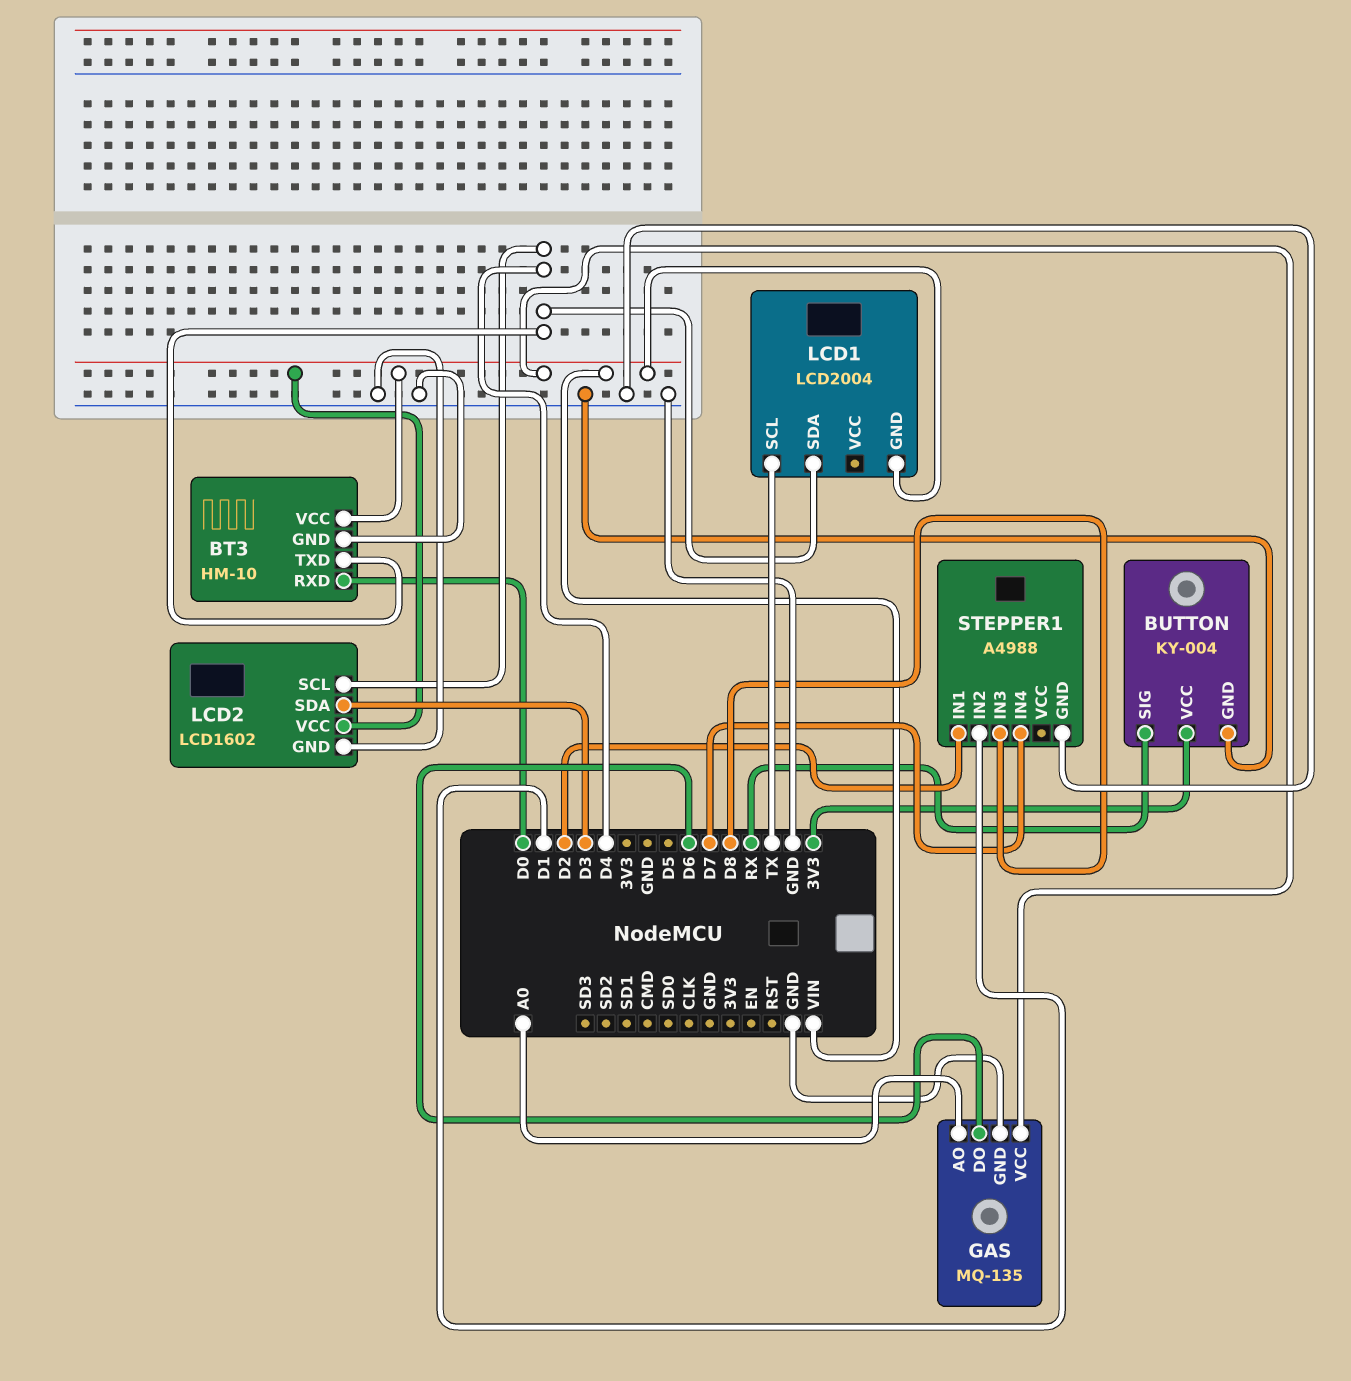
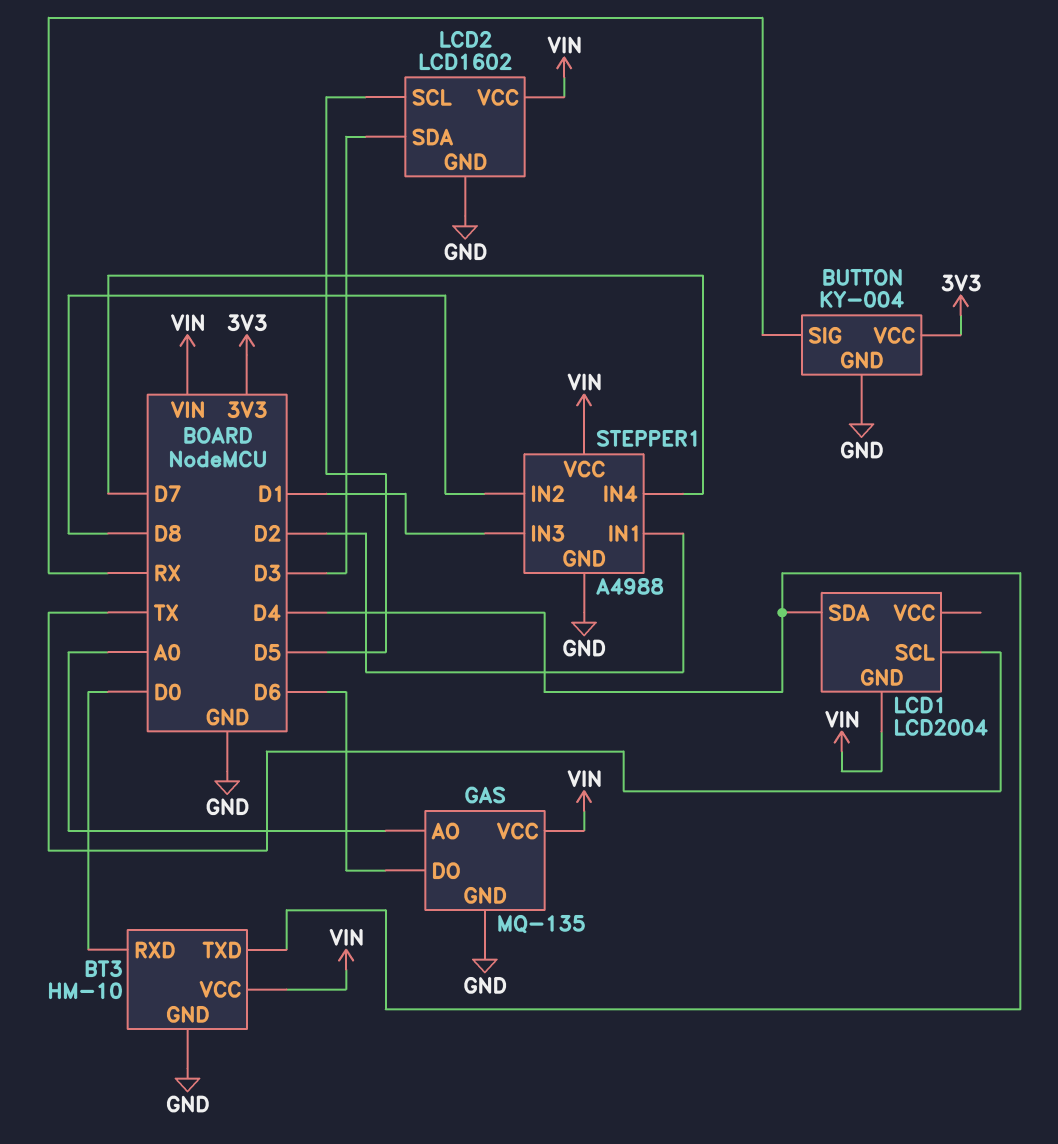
LCD2 pin SCL: D4 -> D5
STEPPER1 pin IN2: D1 -> D8
STEPPER1 pin IN3: D8 -> D1
STEPPER1 pin VCC: none -> VIN

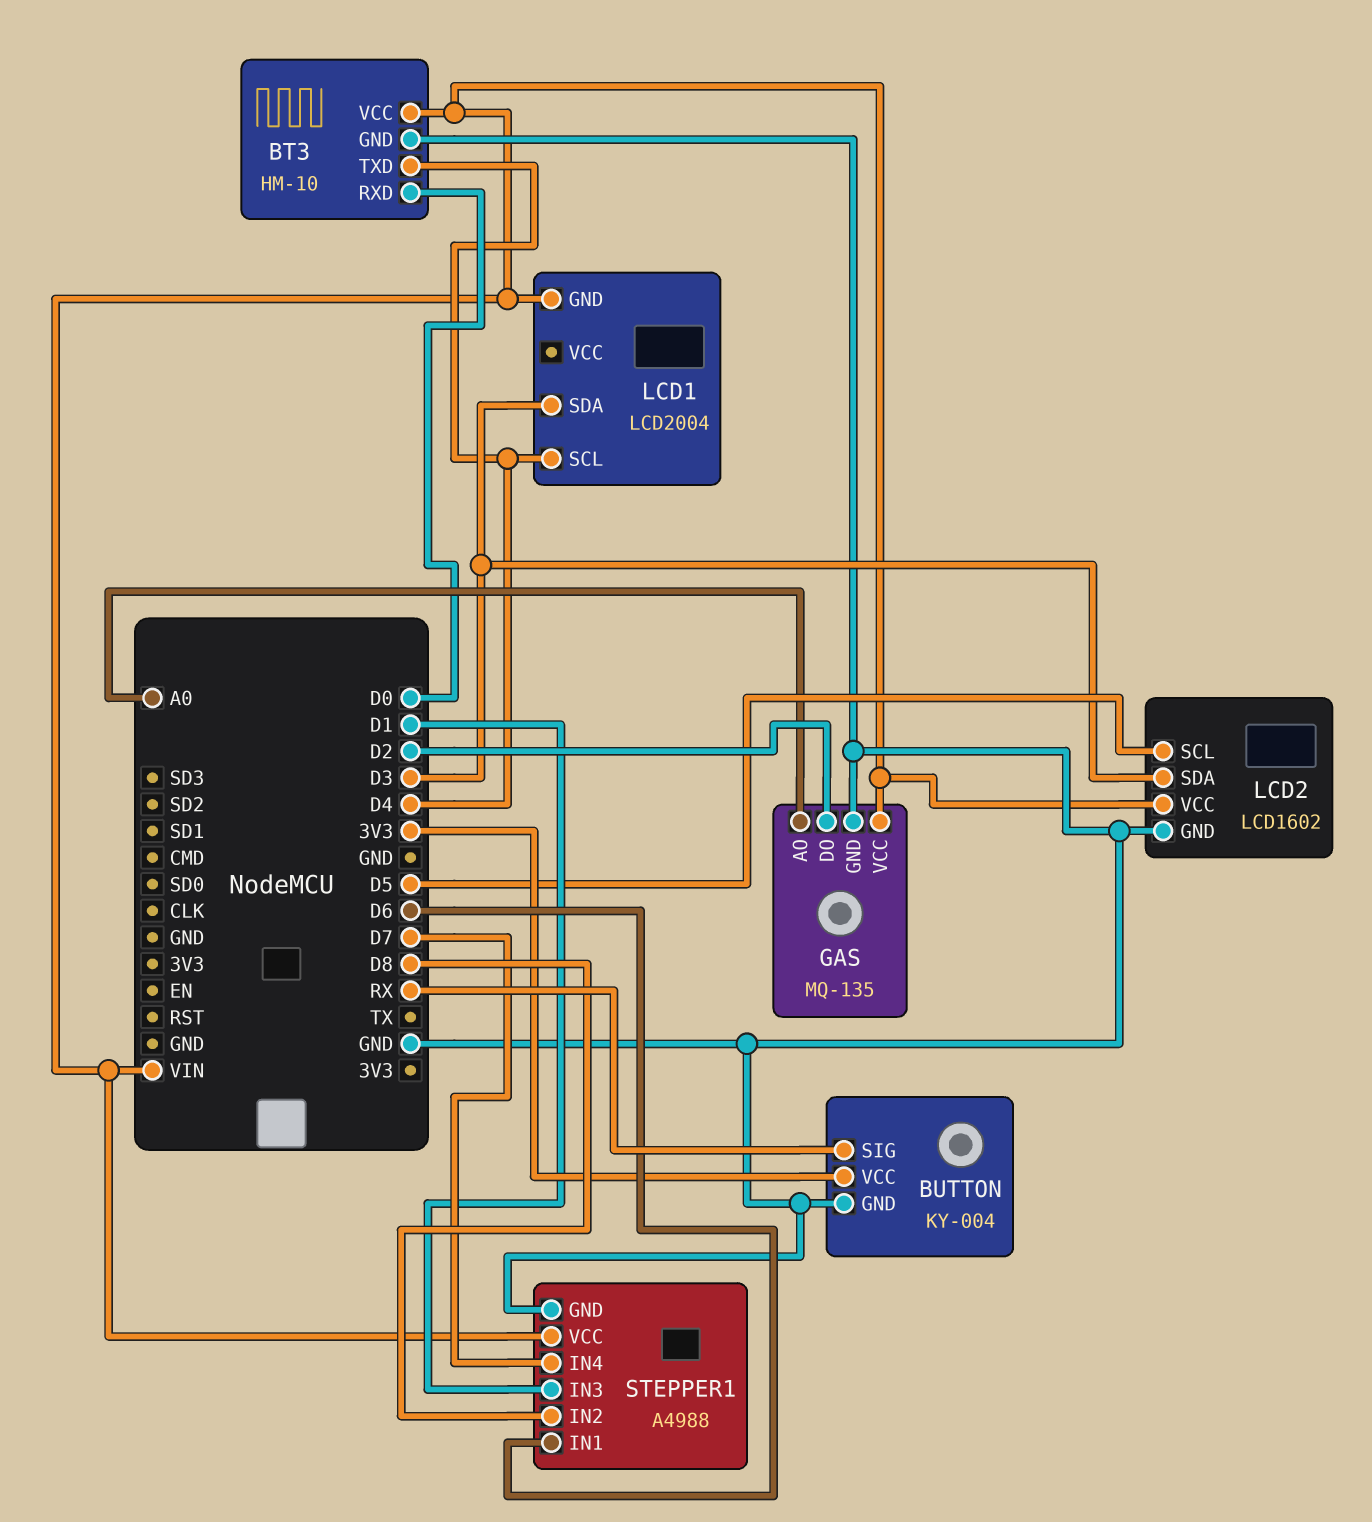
GAS pin DO: D6 -> D2
LCD1 pin SCL: TX -> D4
LCD1 pin SDA: D4 -> D3
STEPPER1 pin IN1: D2 -> D6

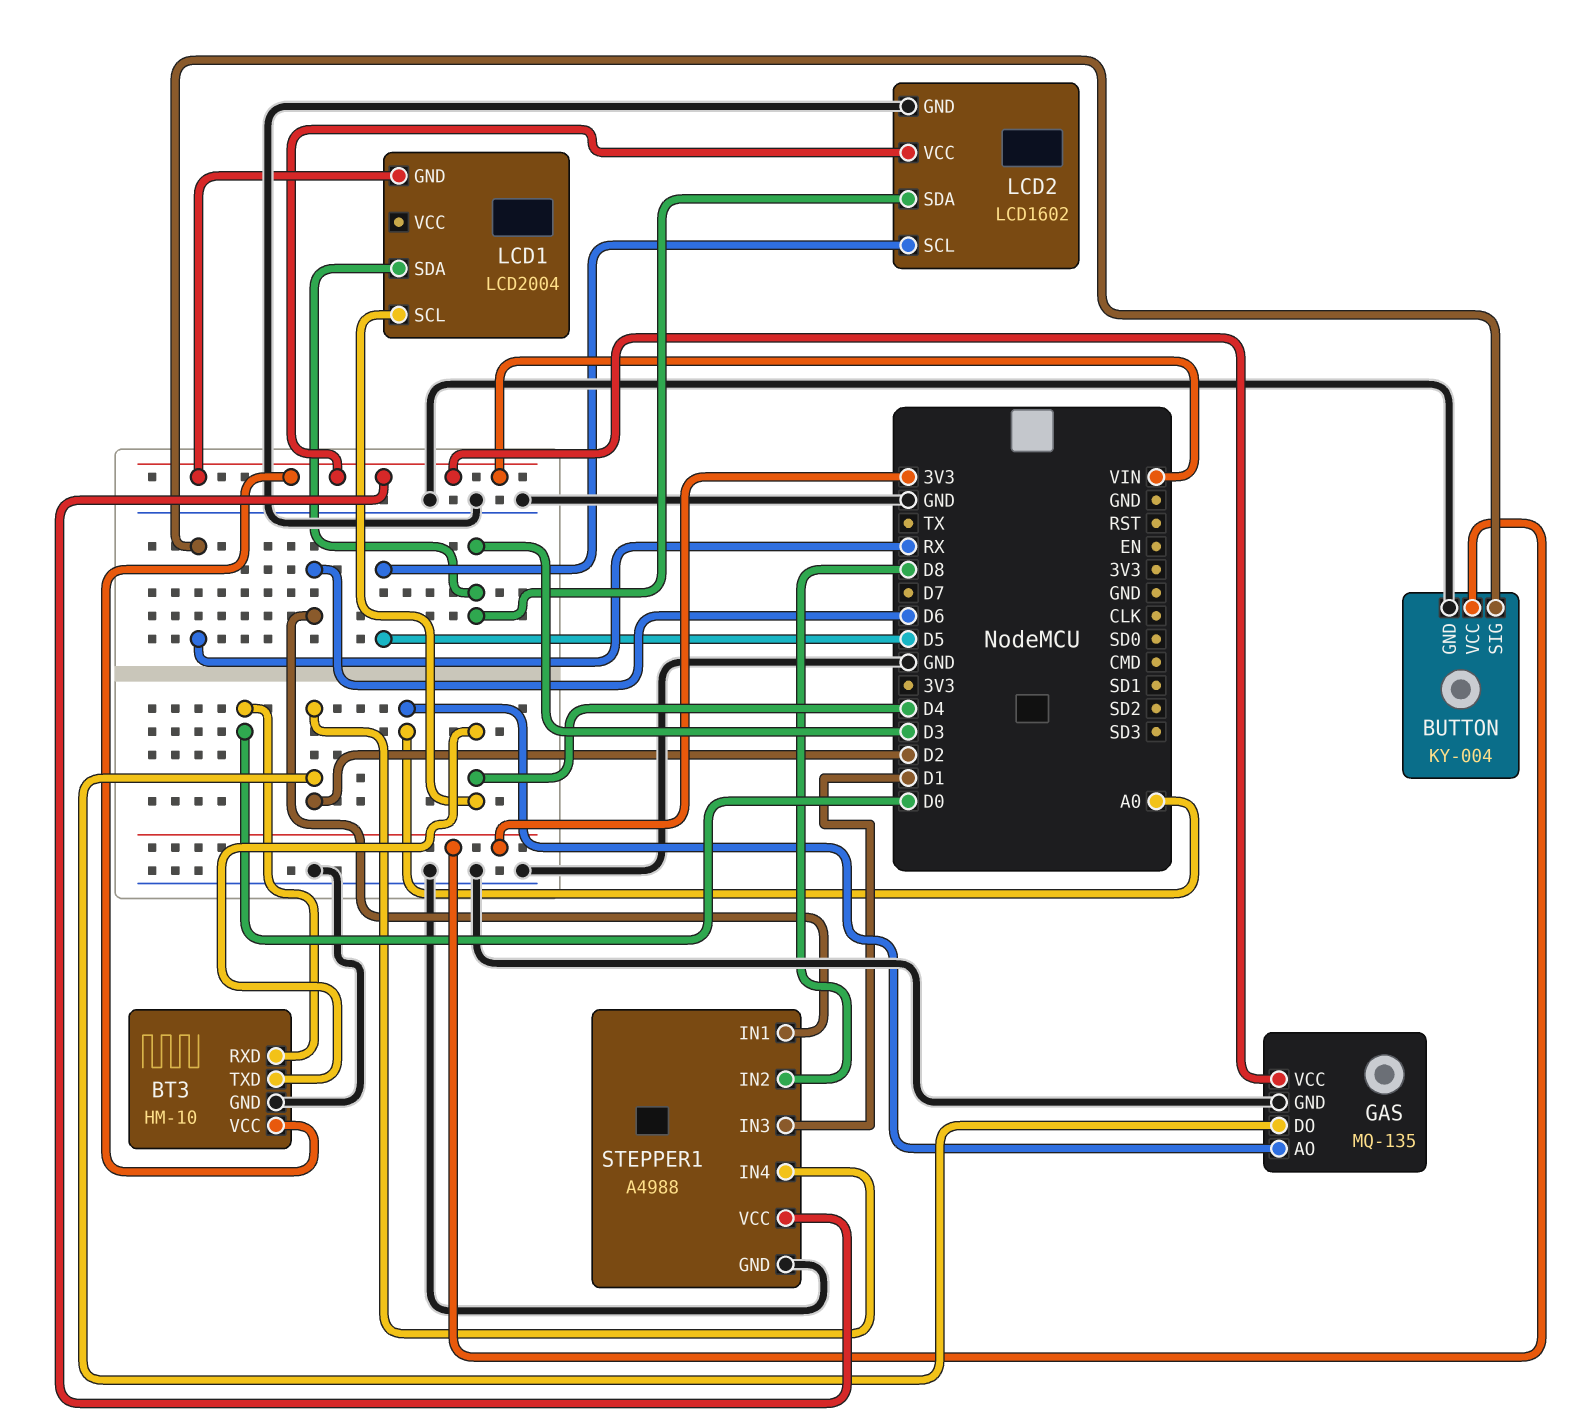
STEPPER1 pin IN4: D7 -> D2

